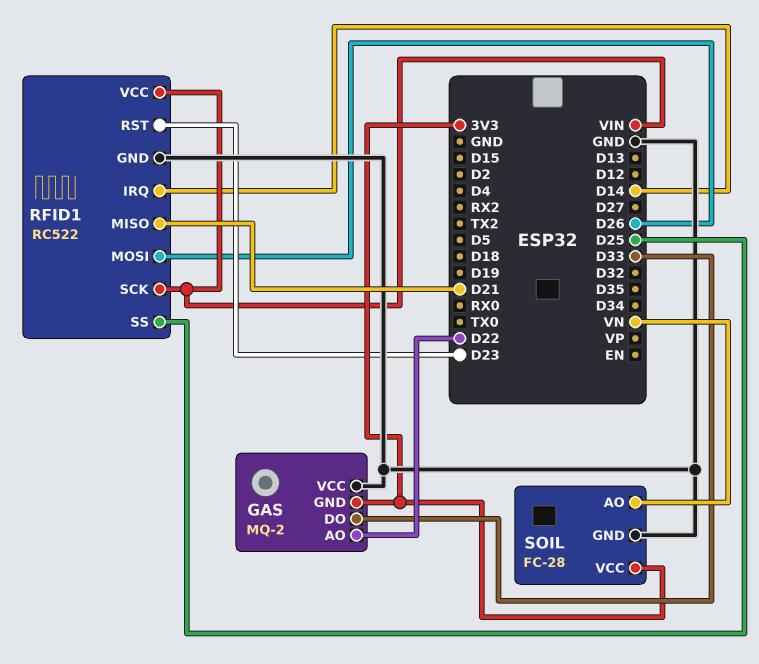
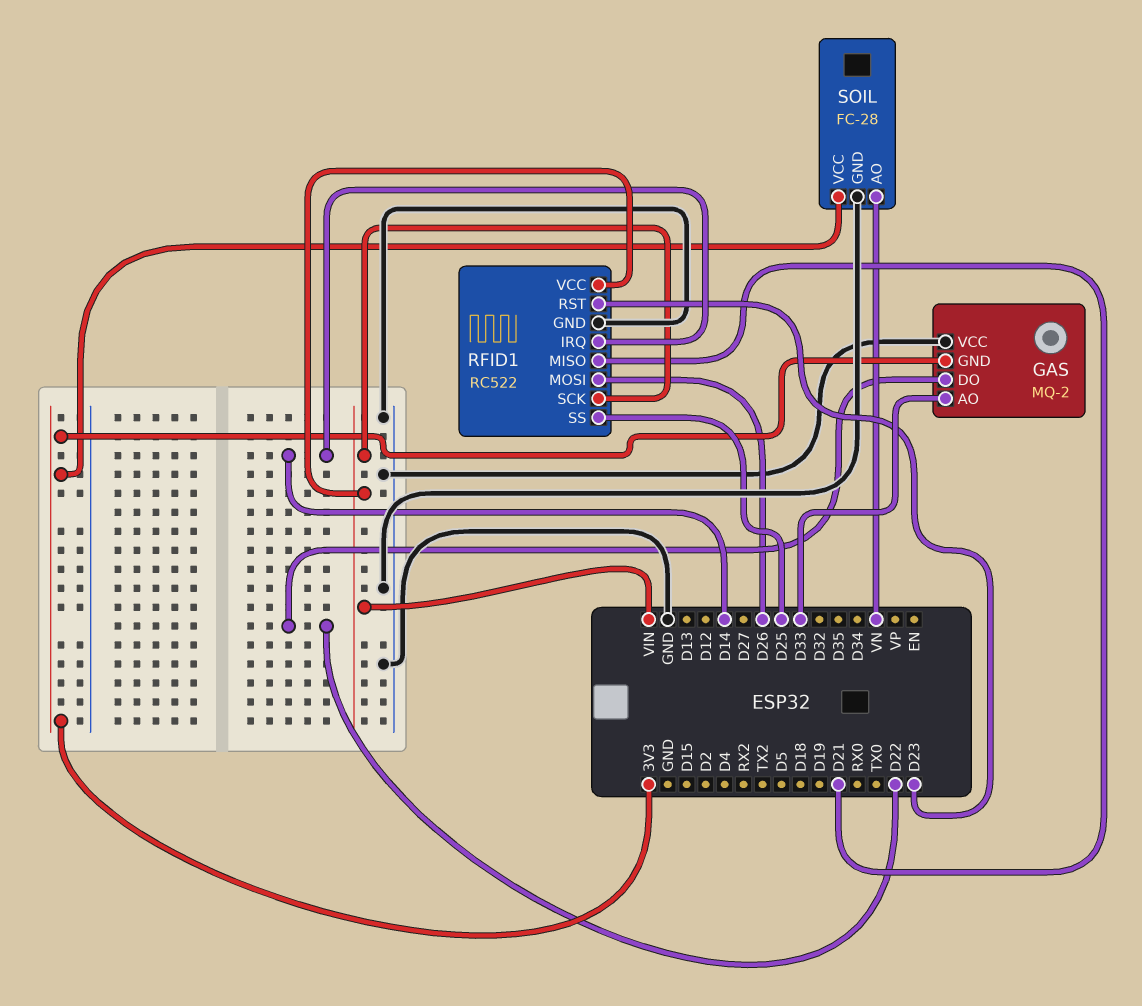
GAS pin AO: D22 -> D33
GAS pin DO: D33 -> D22

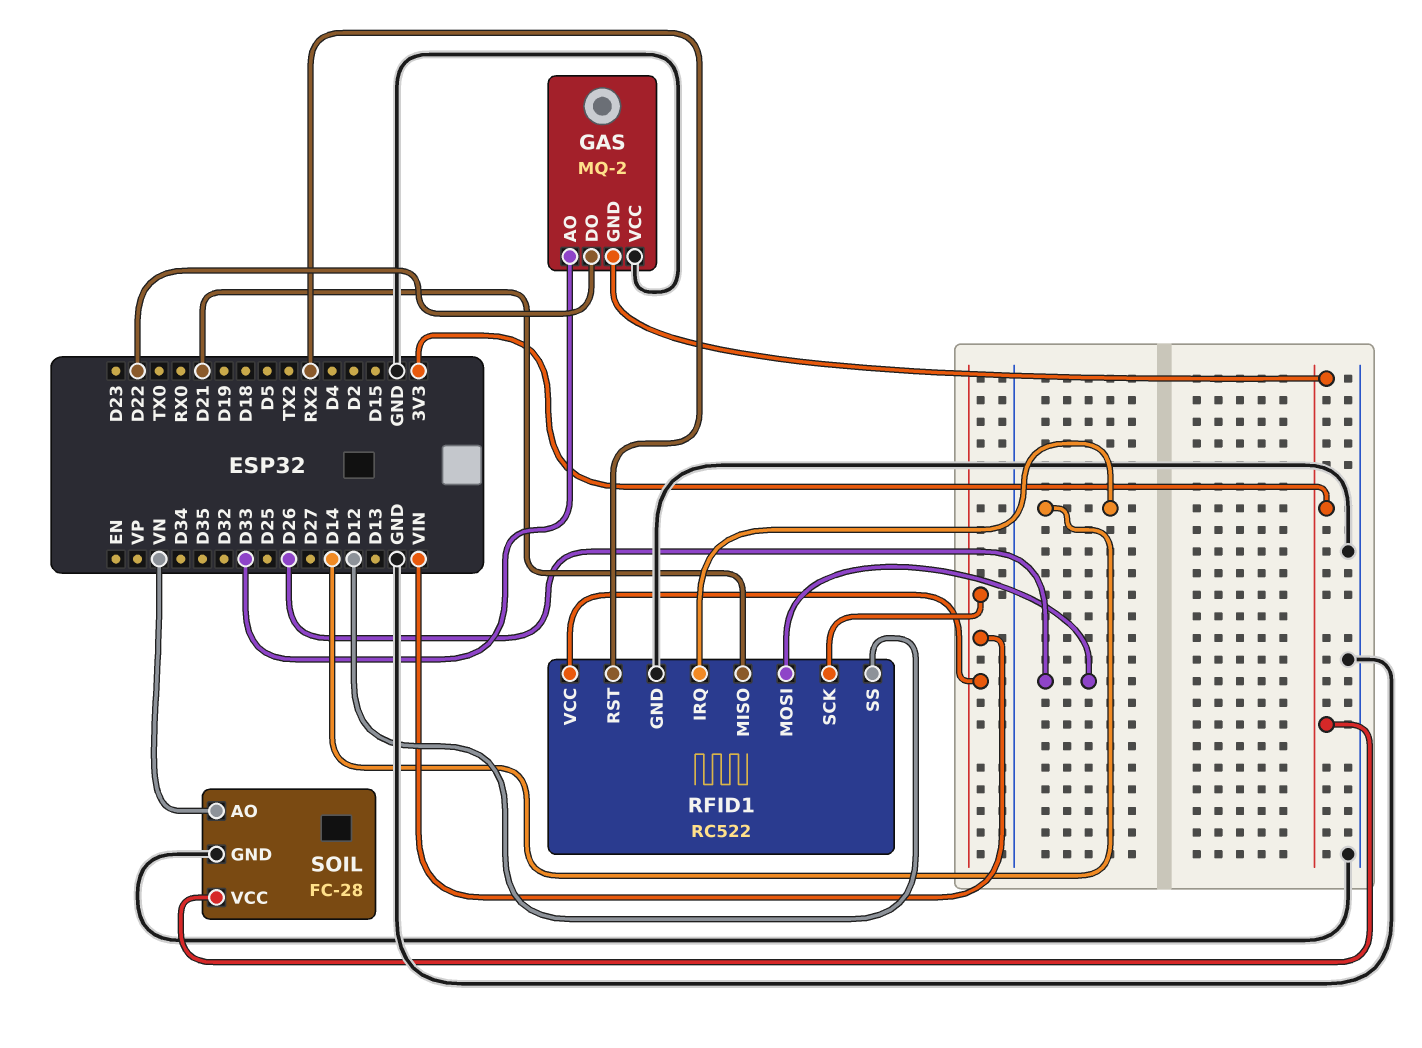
RFID1 pin RST: D23 -> RX2
RFID1 pin SS: D25 -> D12

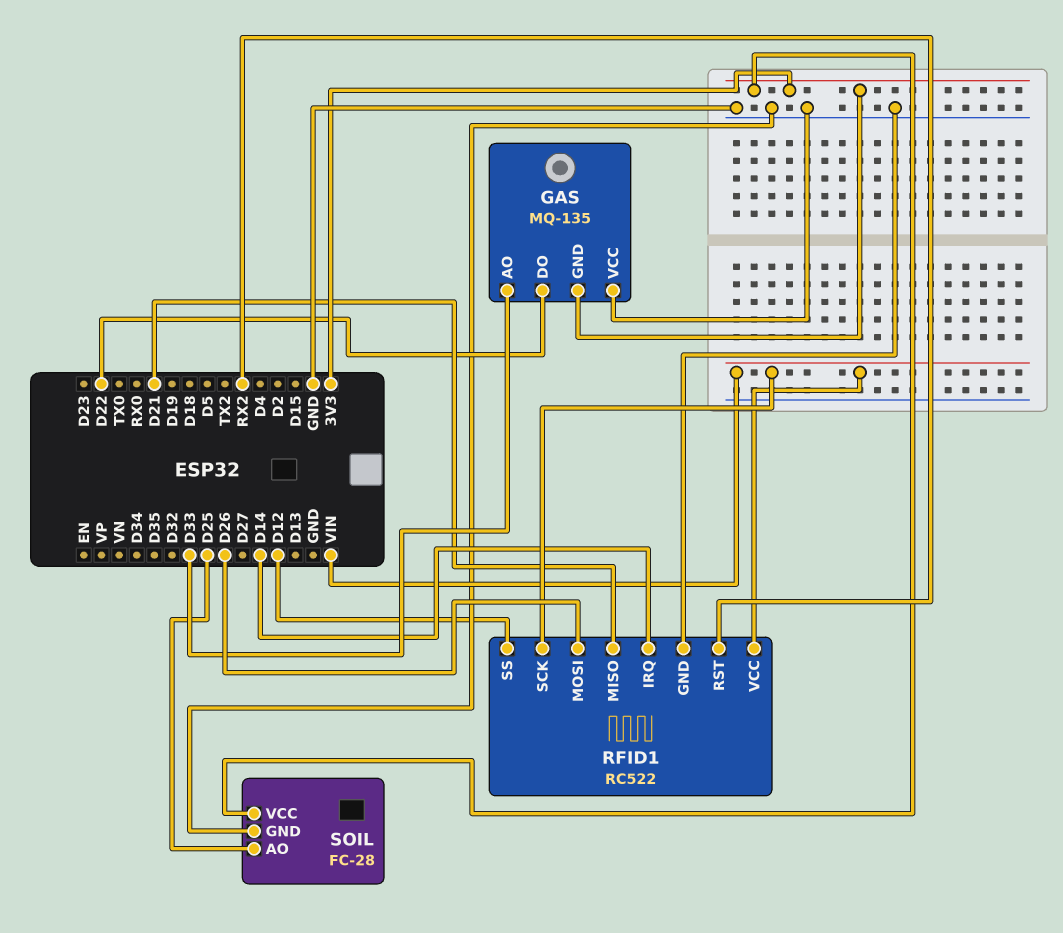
GAS: MQ-2 -> MQ-135
SOIL pin AO: VN -> D25

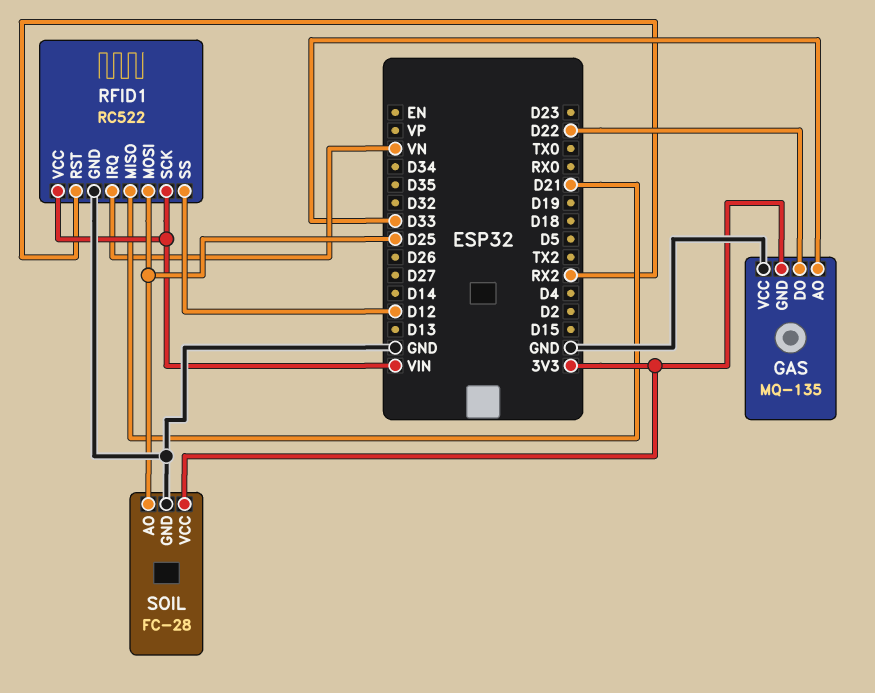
RFID1 pin IRQ: D14 -> VN
RFID1 pin MOSI: D26 -> D25

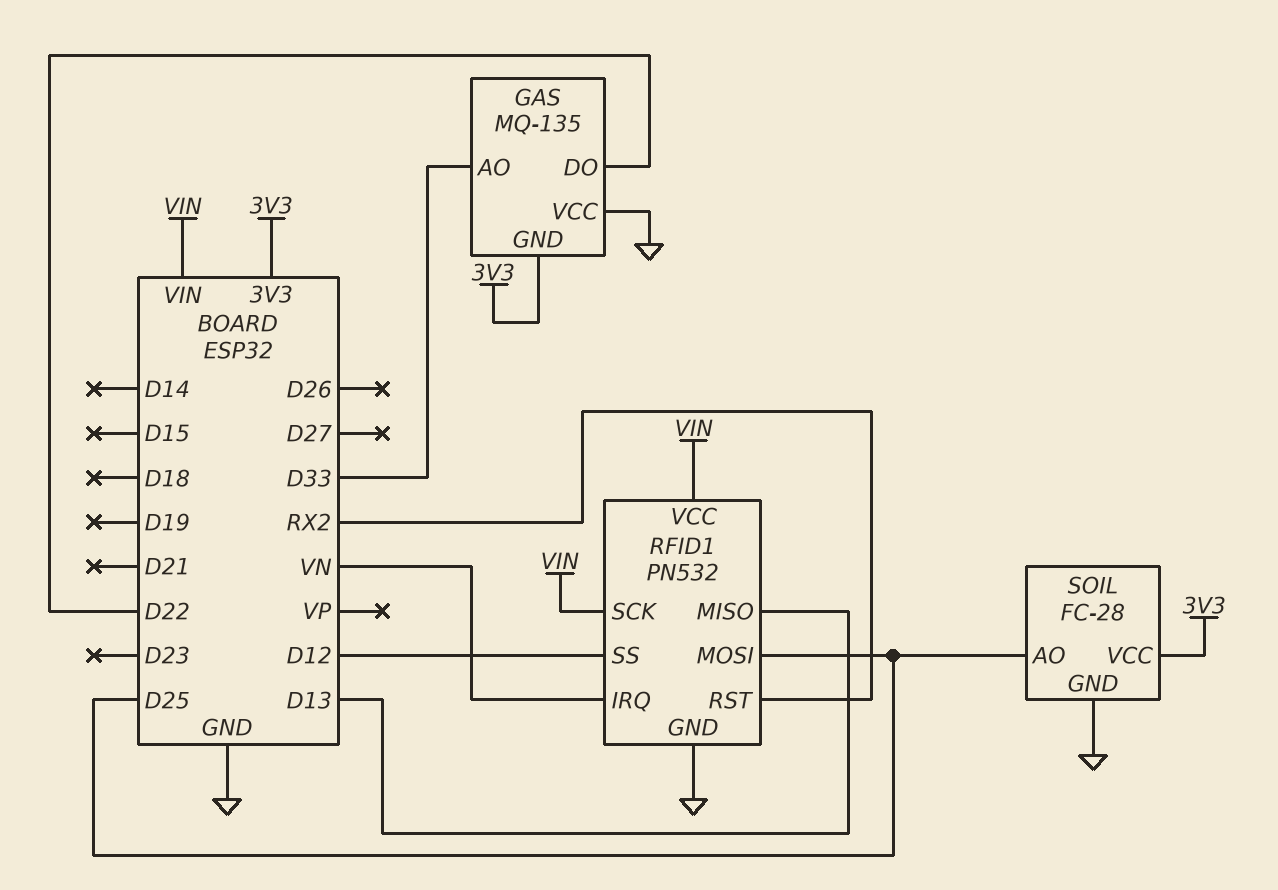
RFID1: RC522 -> PN532
RFID1 pin MISO: D21 -> D13

